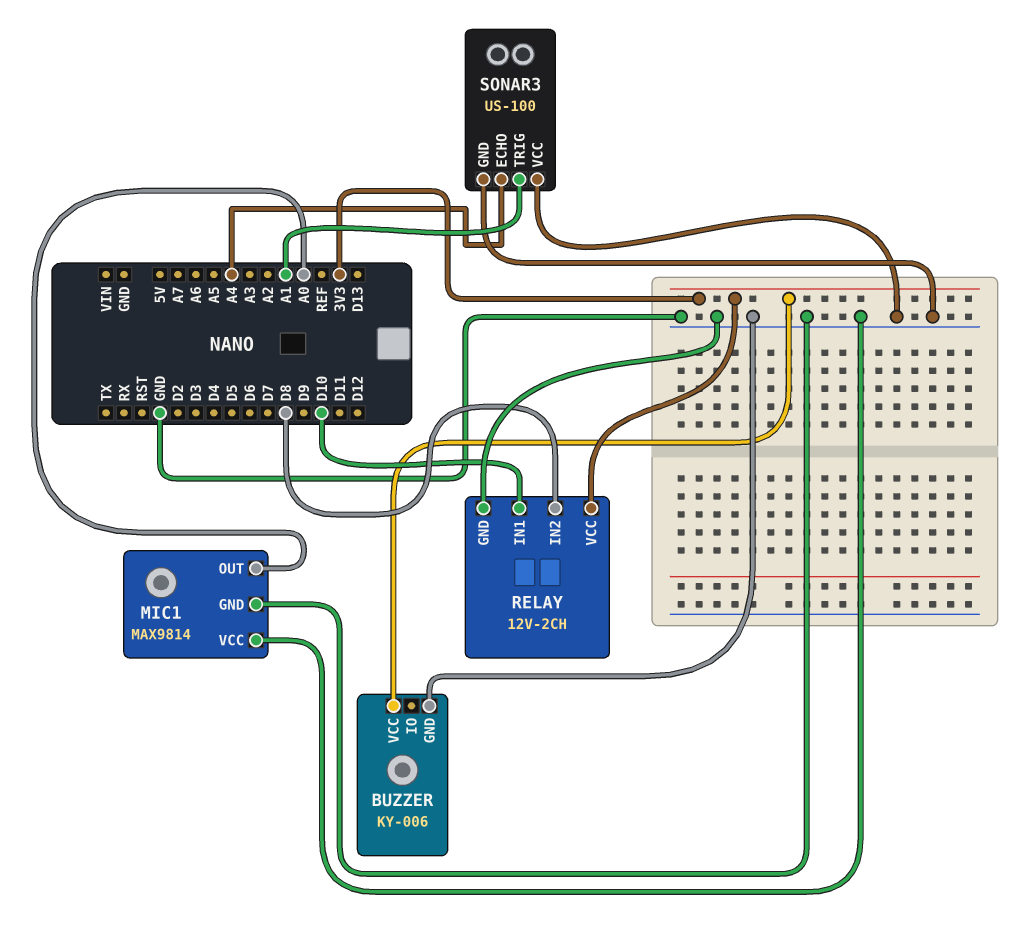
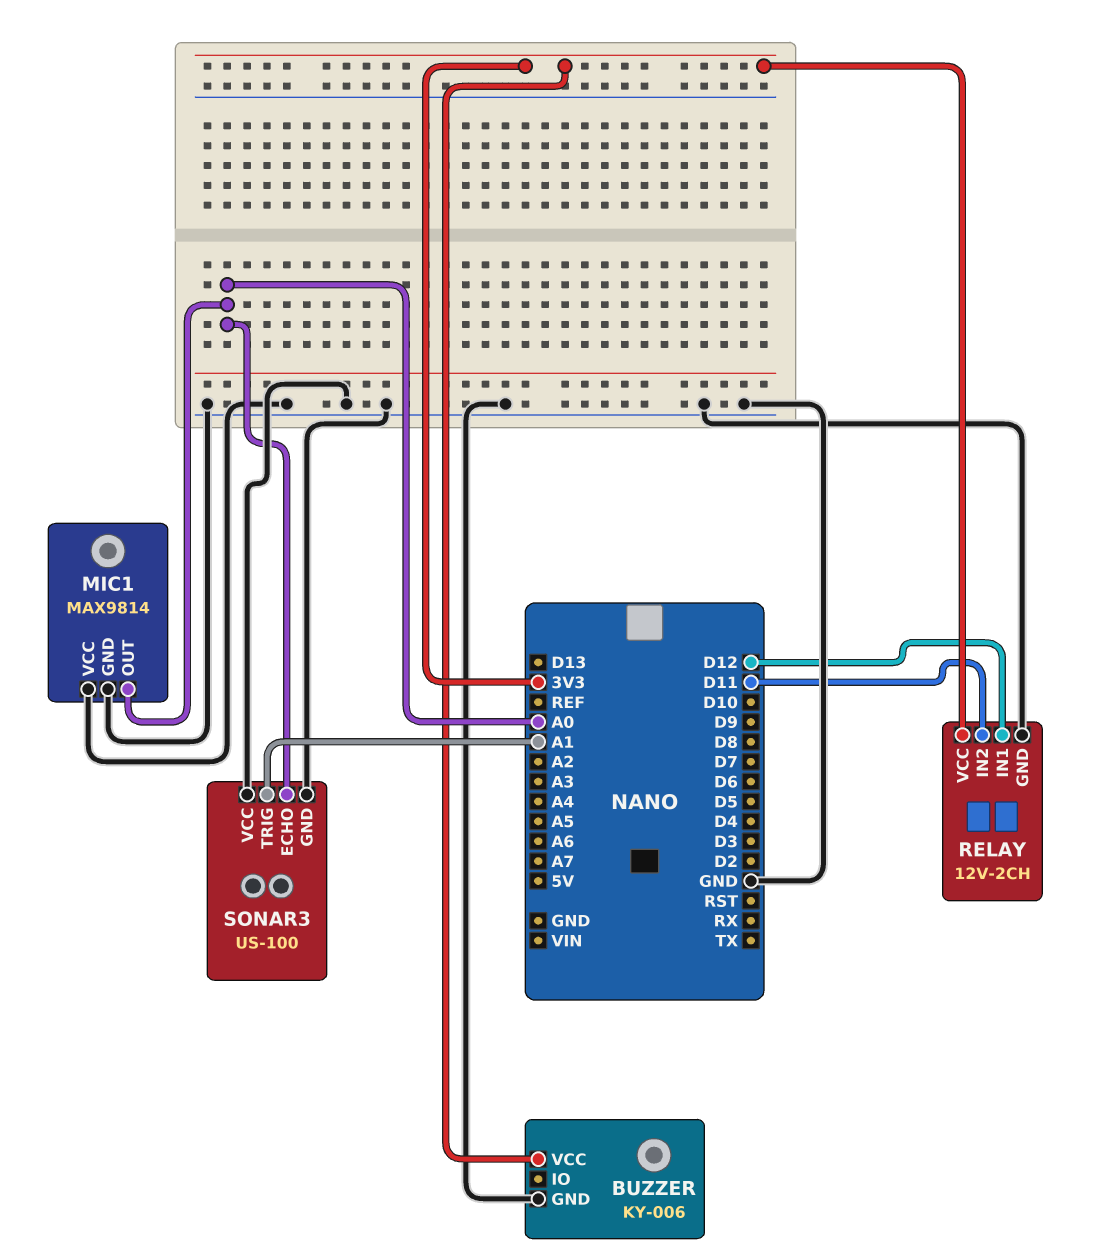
RELAY pin IN1: D10 -> D12
RELAY pin IN2: D8 -> D11
SONAR3 pin ECHO: A4 -> A0

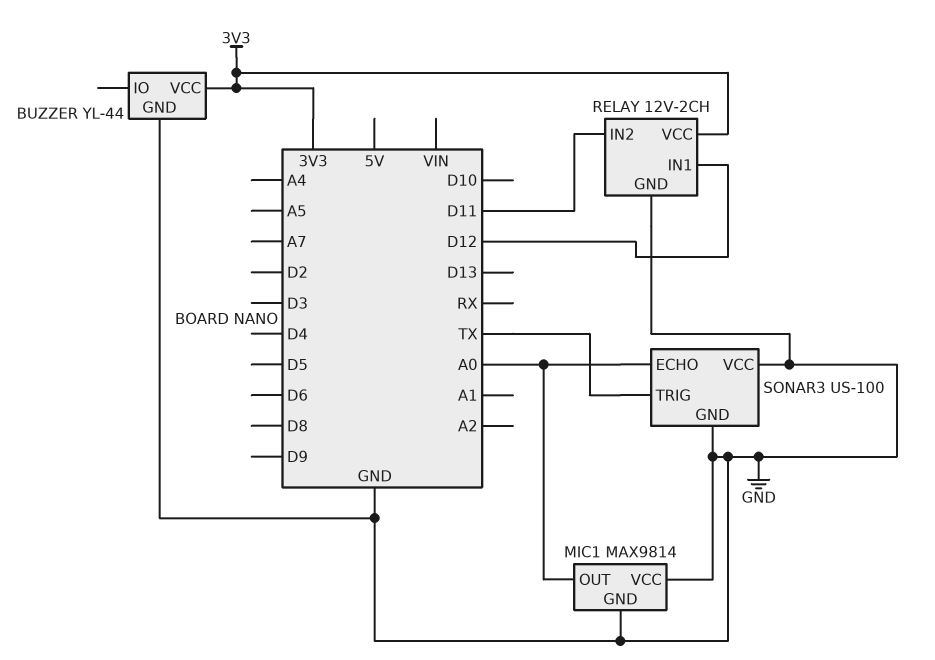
BUZZER: KY-006 -> YL-44
SONAR3 pin TRIG: A1 -> TX

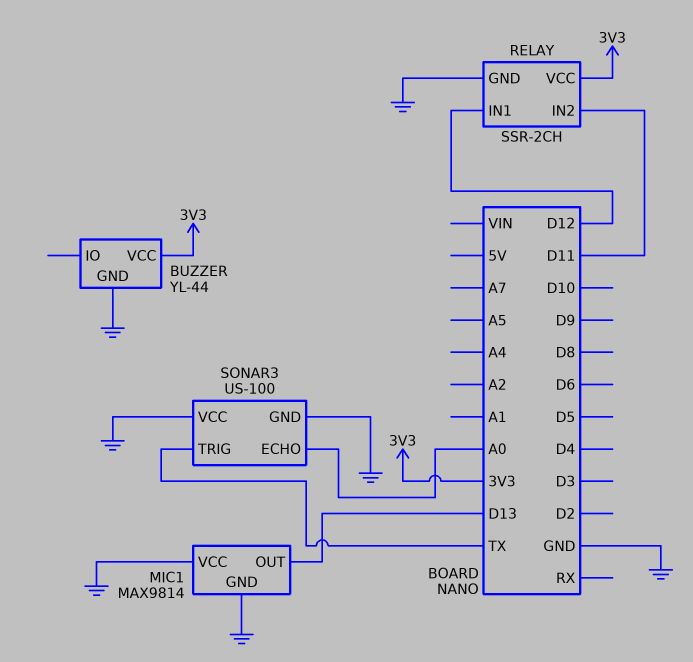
MIC1 pin OUT: A0 -> D13
RELAY: 12V-2CH -> SSR-2CH

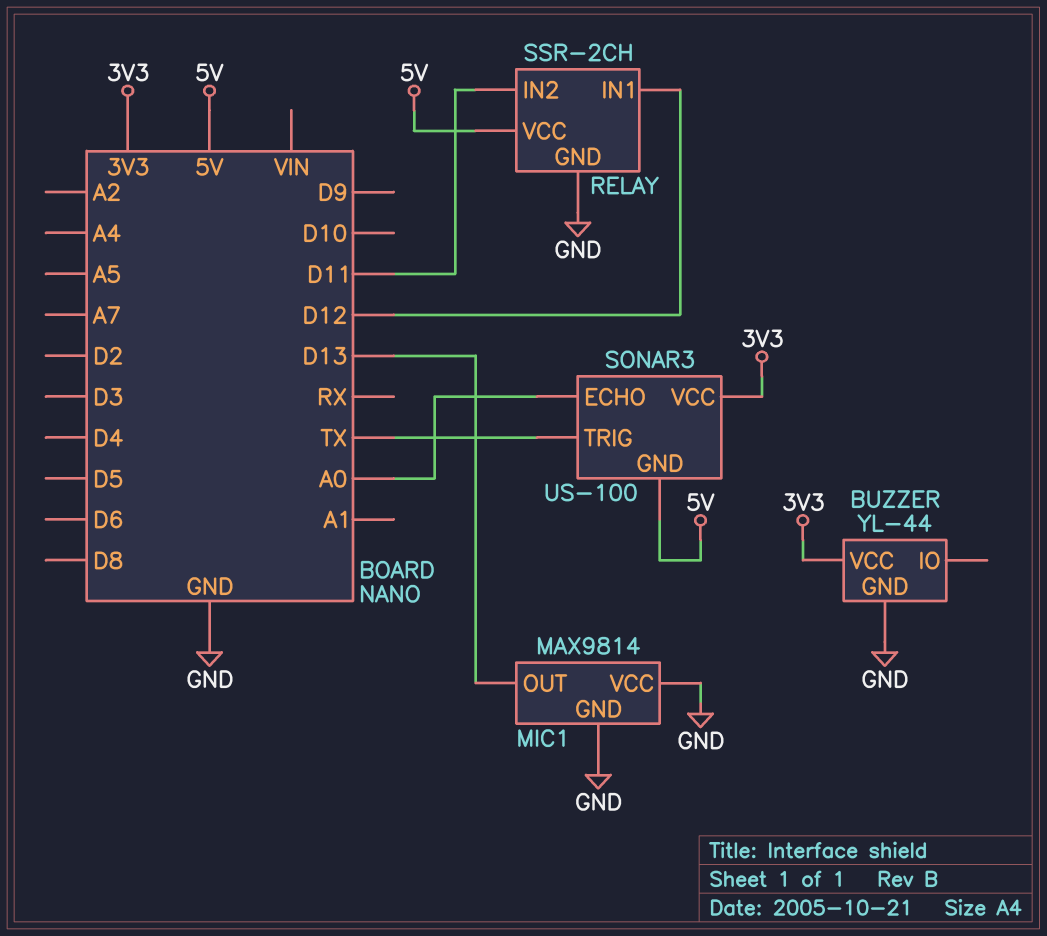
RELAY pin VCC: 3V3 -> 5V
SONAR3 pin GND: GND -> 5V
SONAR3 pin VCC: GND -> 3V3

